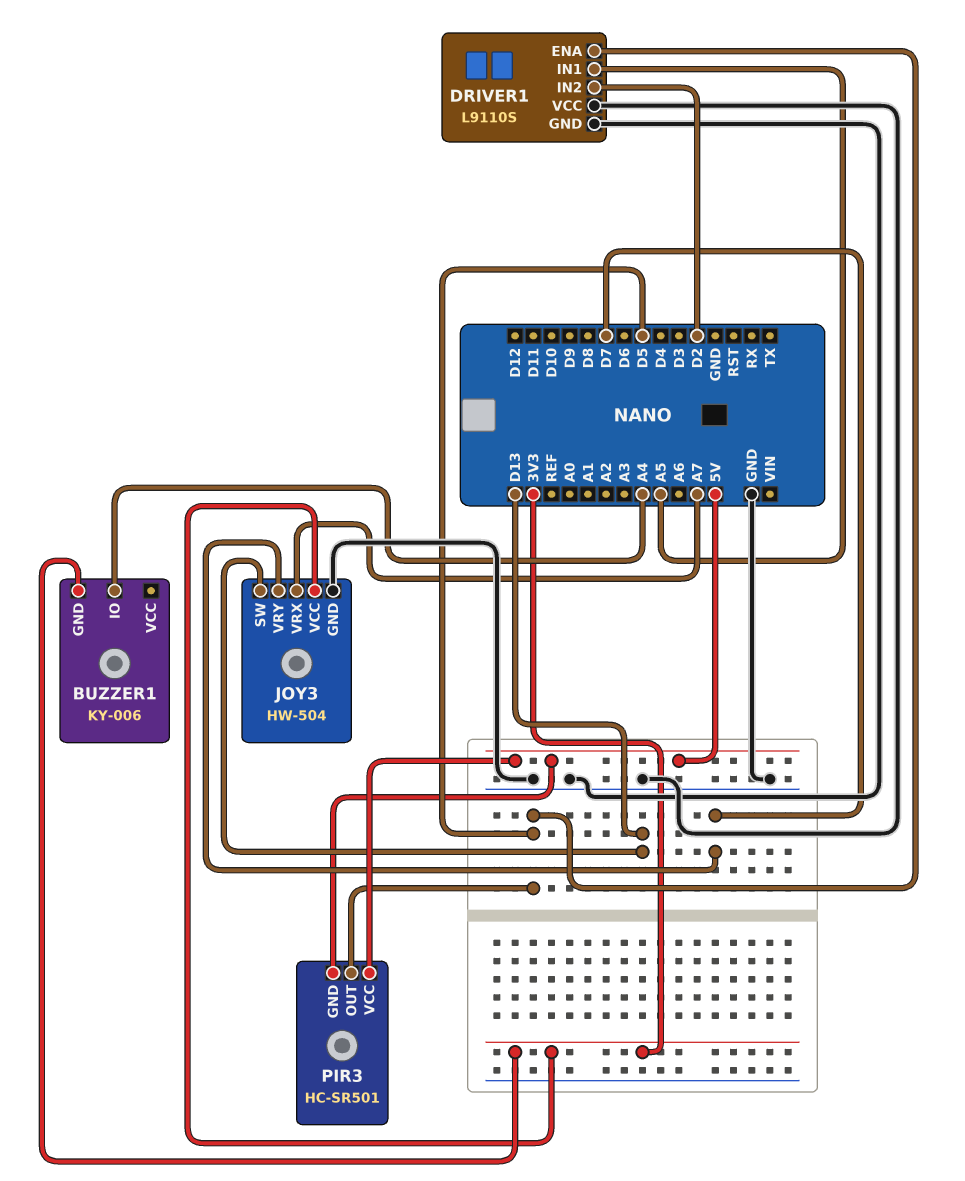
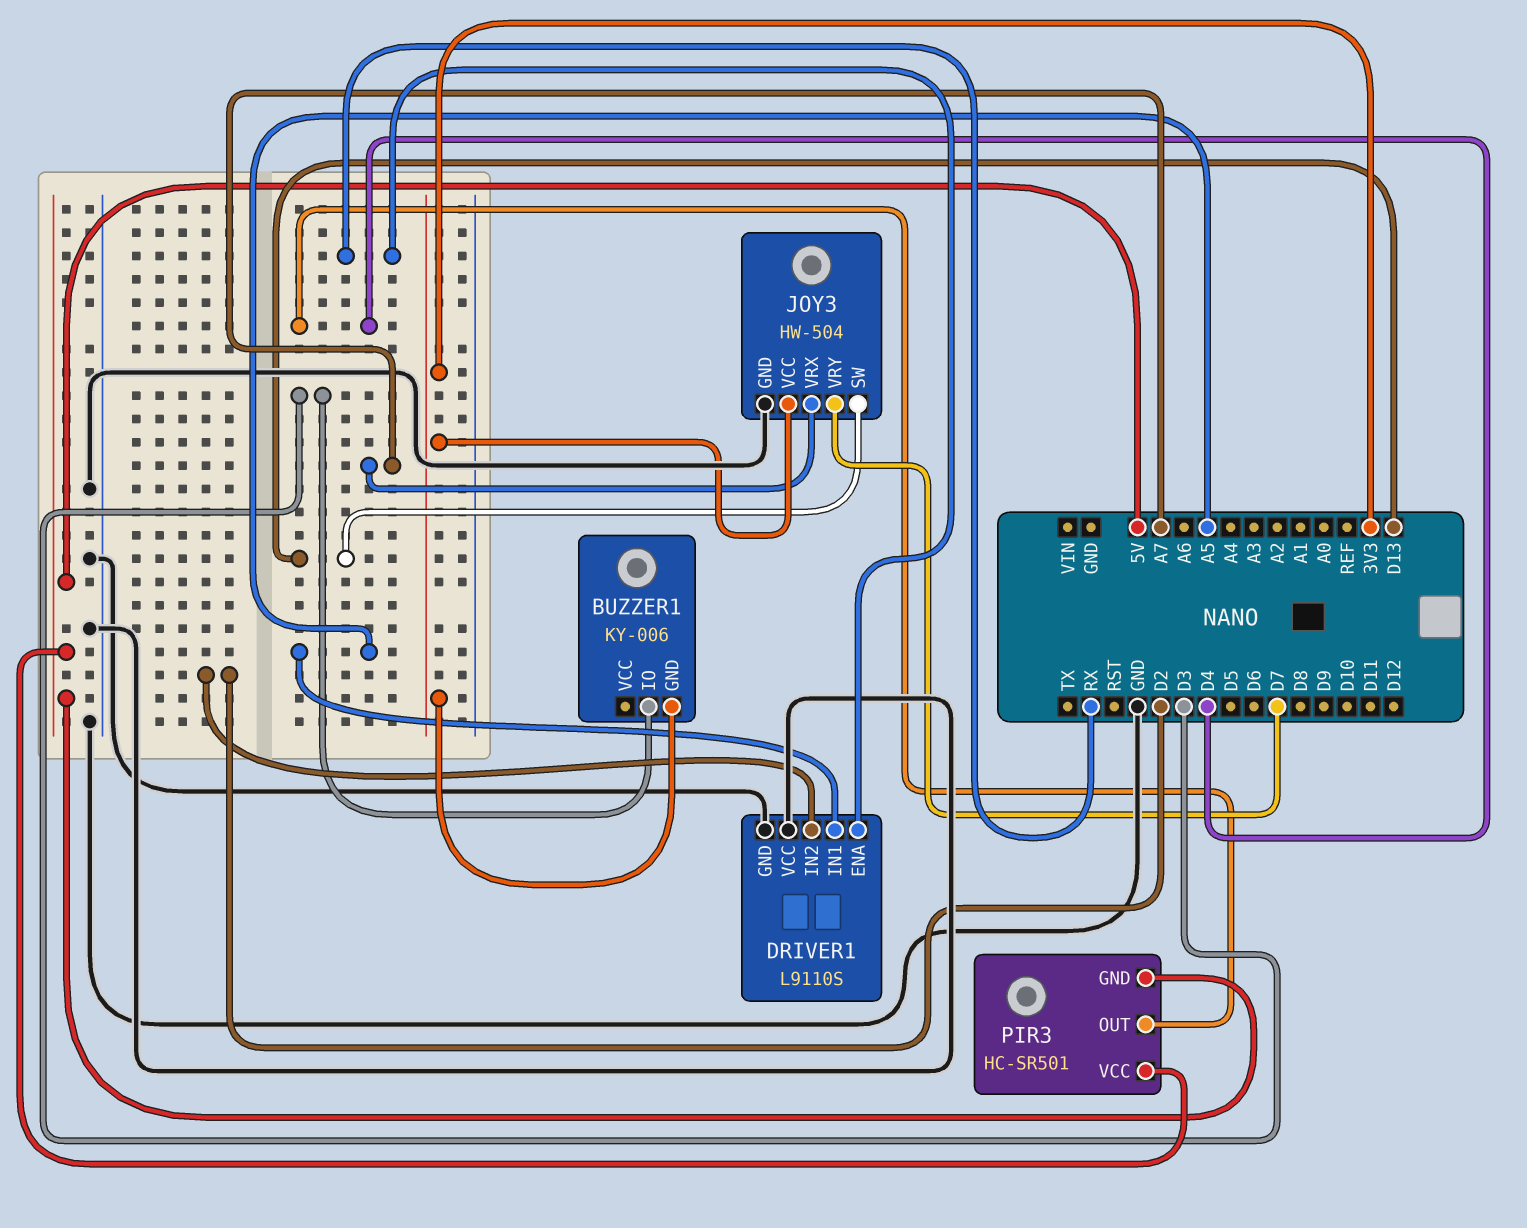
BUZZER1 pin IO: A4 -> D3
DRIVER1 pin ENA: D5 -> RX
PIR3 pin OUT: D5 -> D4

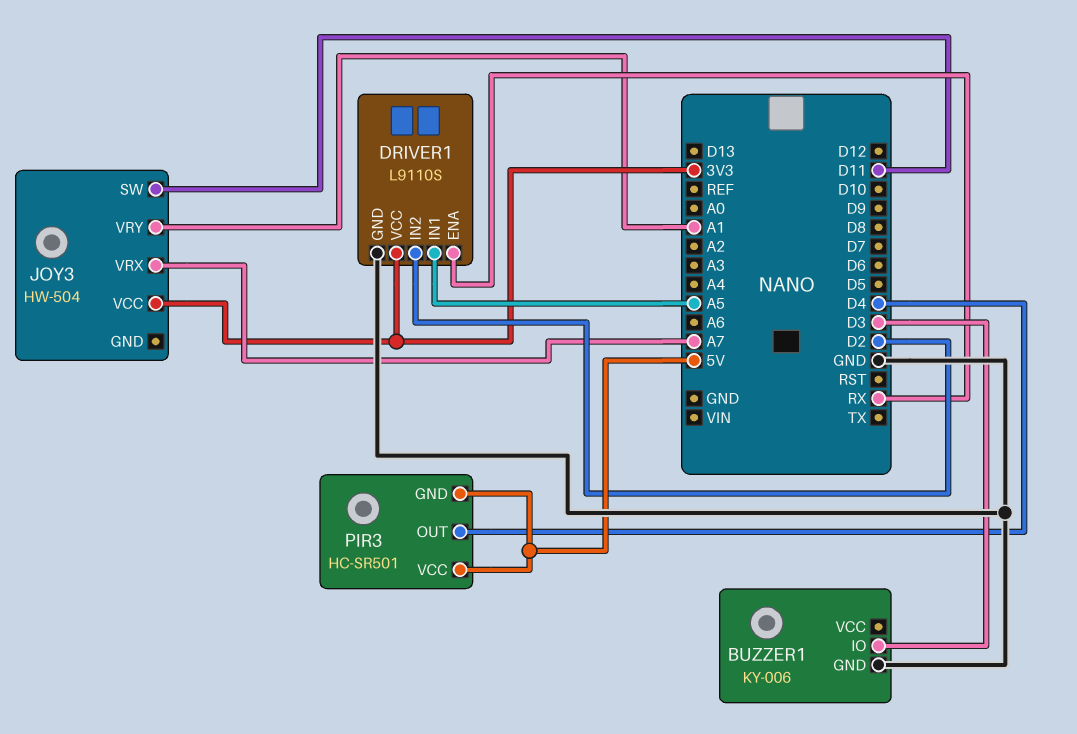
BUZZER1 pin GND: 3V3 -> GND
DRIVER1 pin VCC: GND -> 3V3
JOY3 pin GND: GND -> none
JOY3 pin SW: D13 -> D11
JOY3 pin VRY: D7 -> A1

